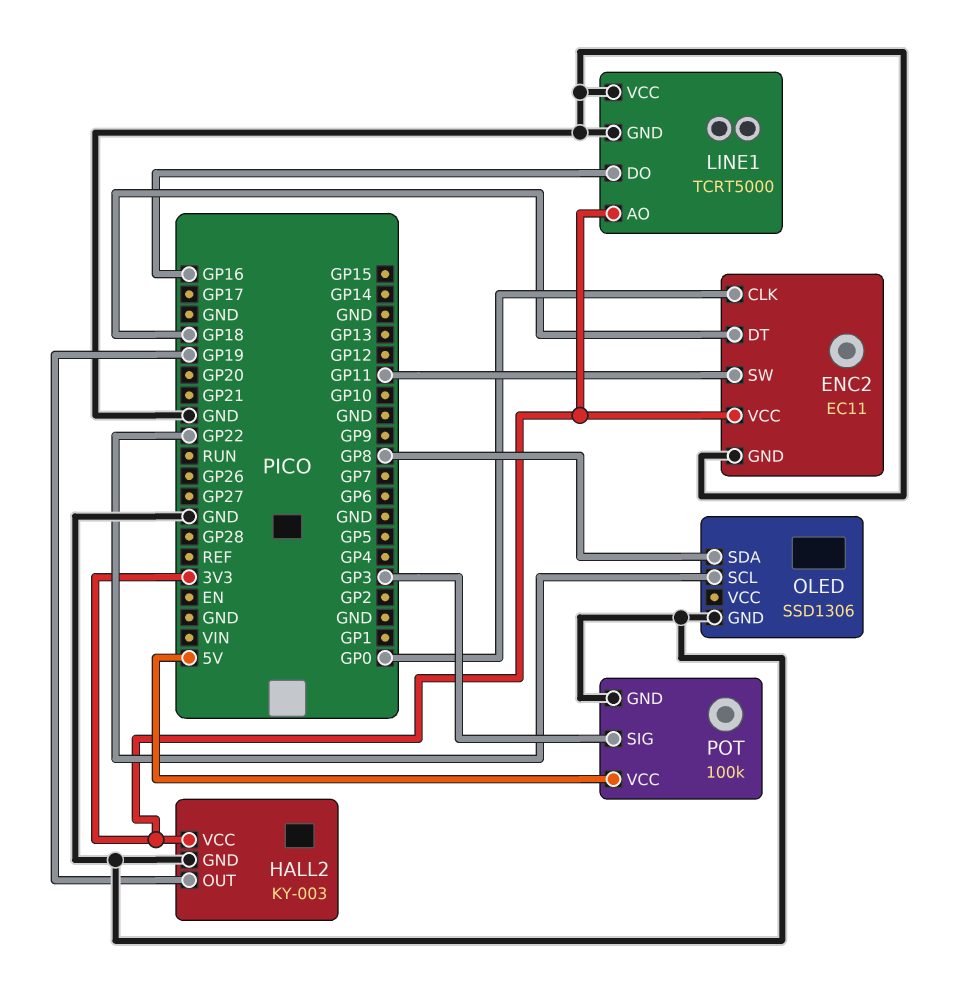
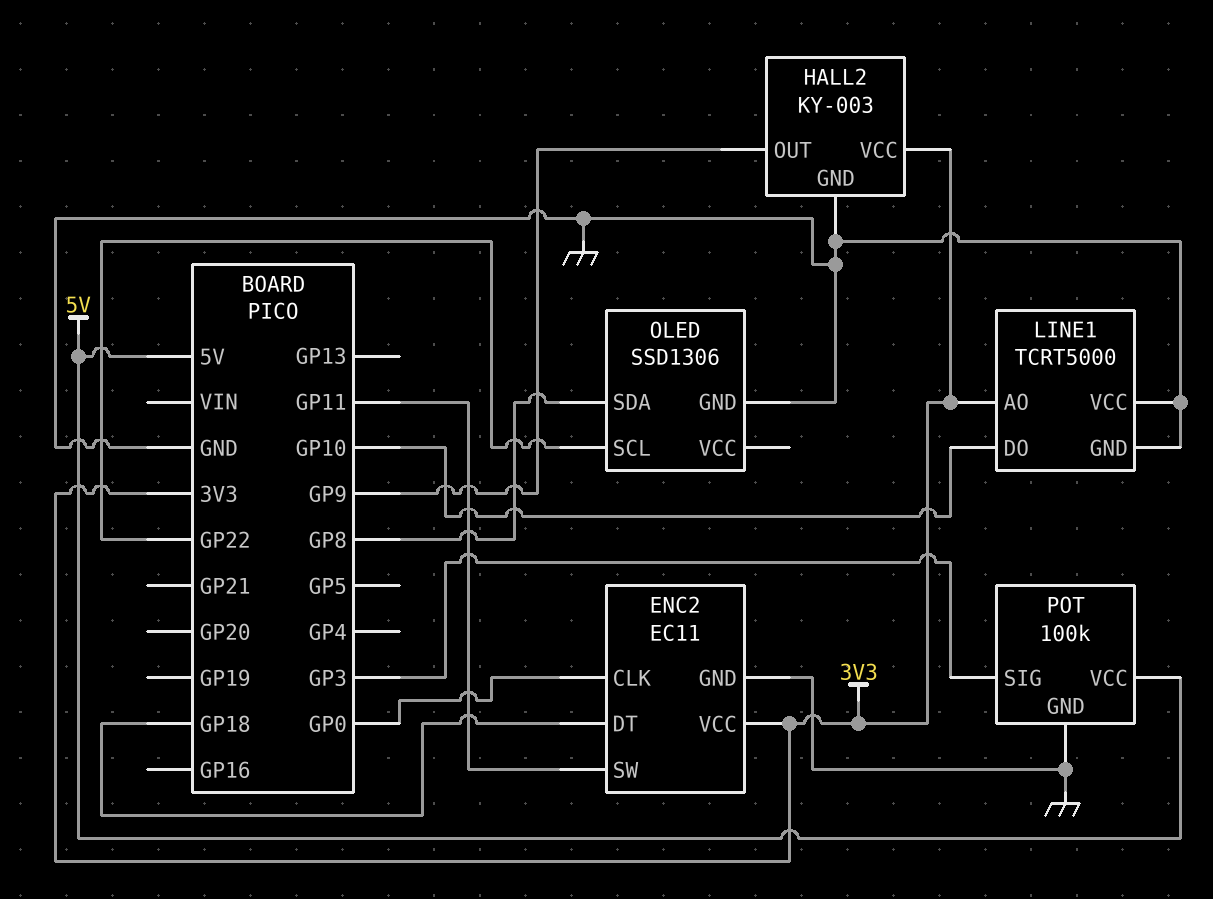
HALL2 pin OUT: GP19 -> GP9
LINE1 pin DO: GP16 -> GP10

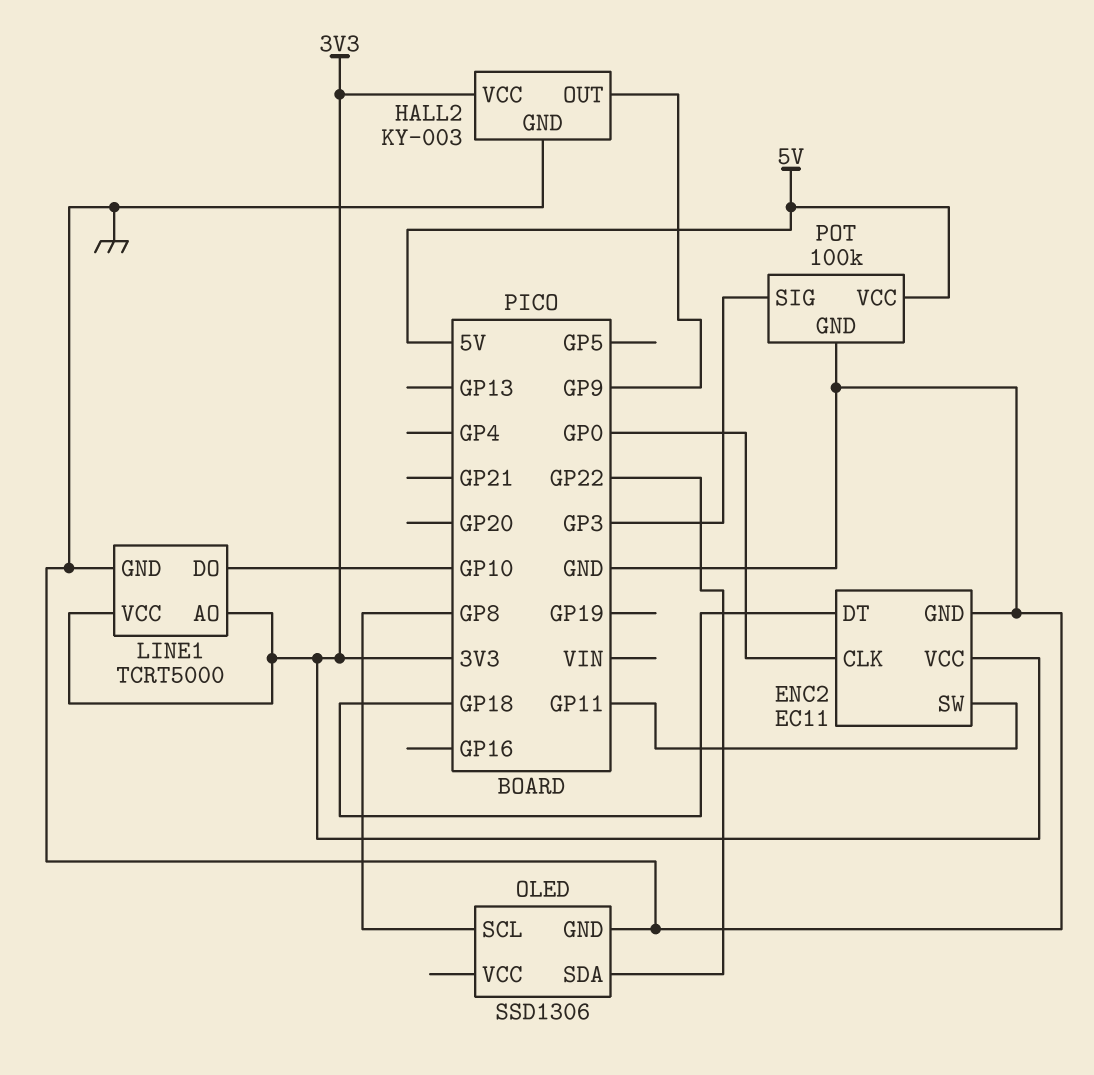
LINE1 pin VCC: GND -> 3V3
OLED pin SCL: GP22 -> GP8
OLED pin SDA: GP8 -> GP22

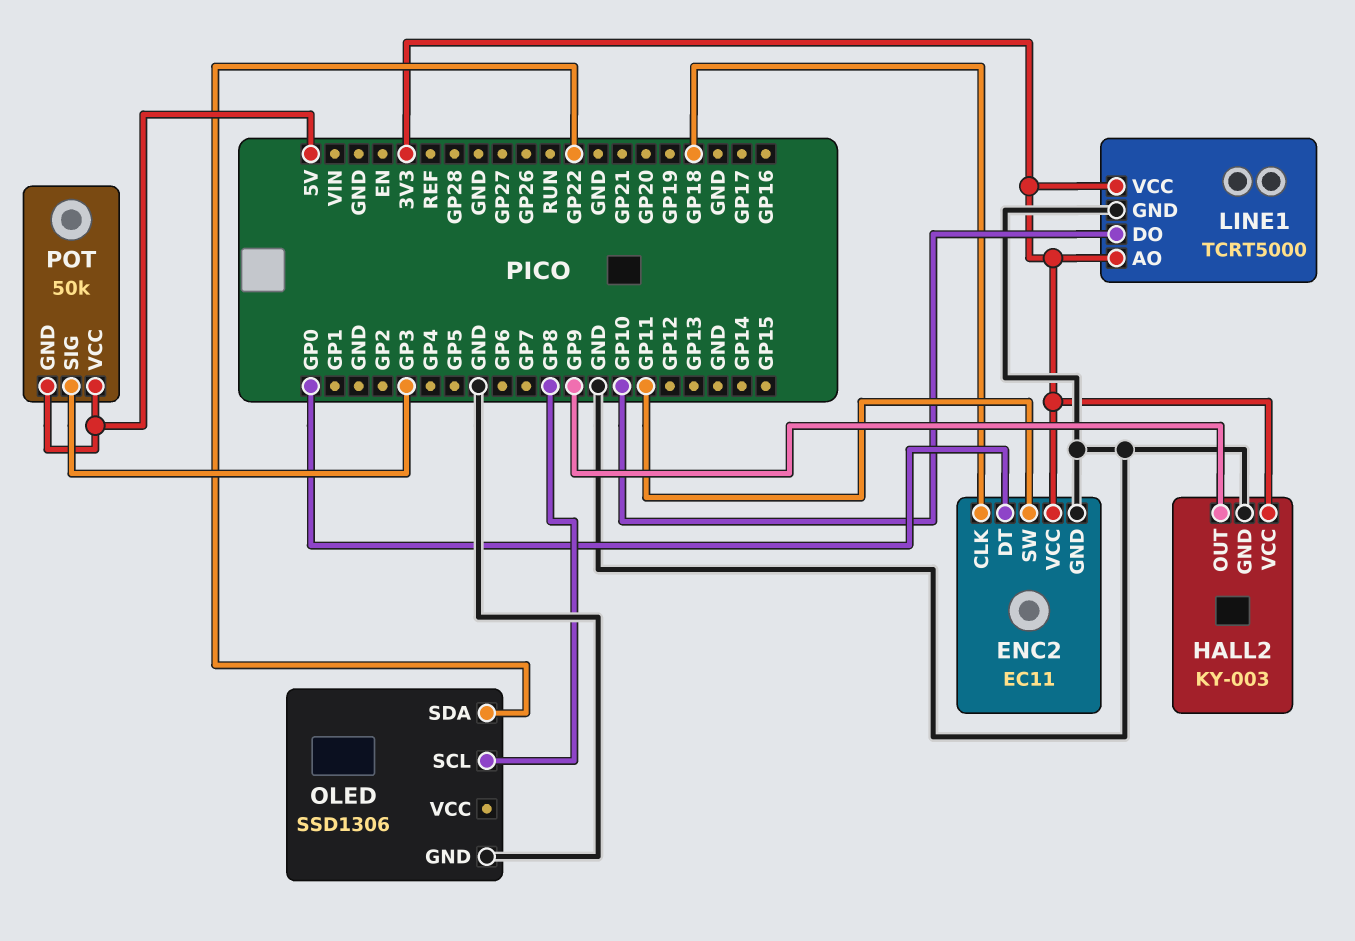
ENC2 pin CLK: GP0 -> GP18
ENC2 pin DT: GP18 -> GP0
POT: 100k -> 50k
POT pin GND: GND -> 5V

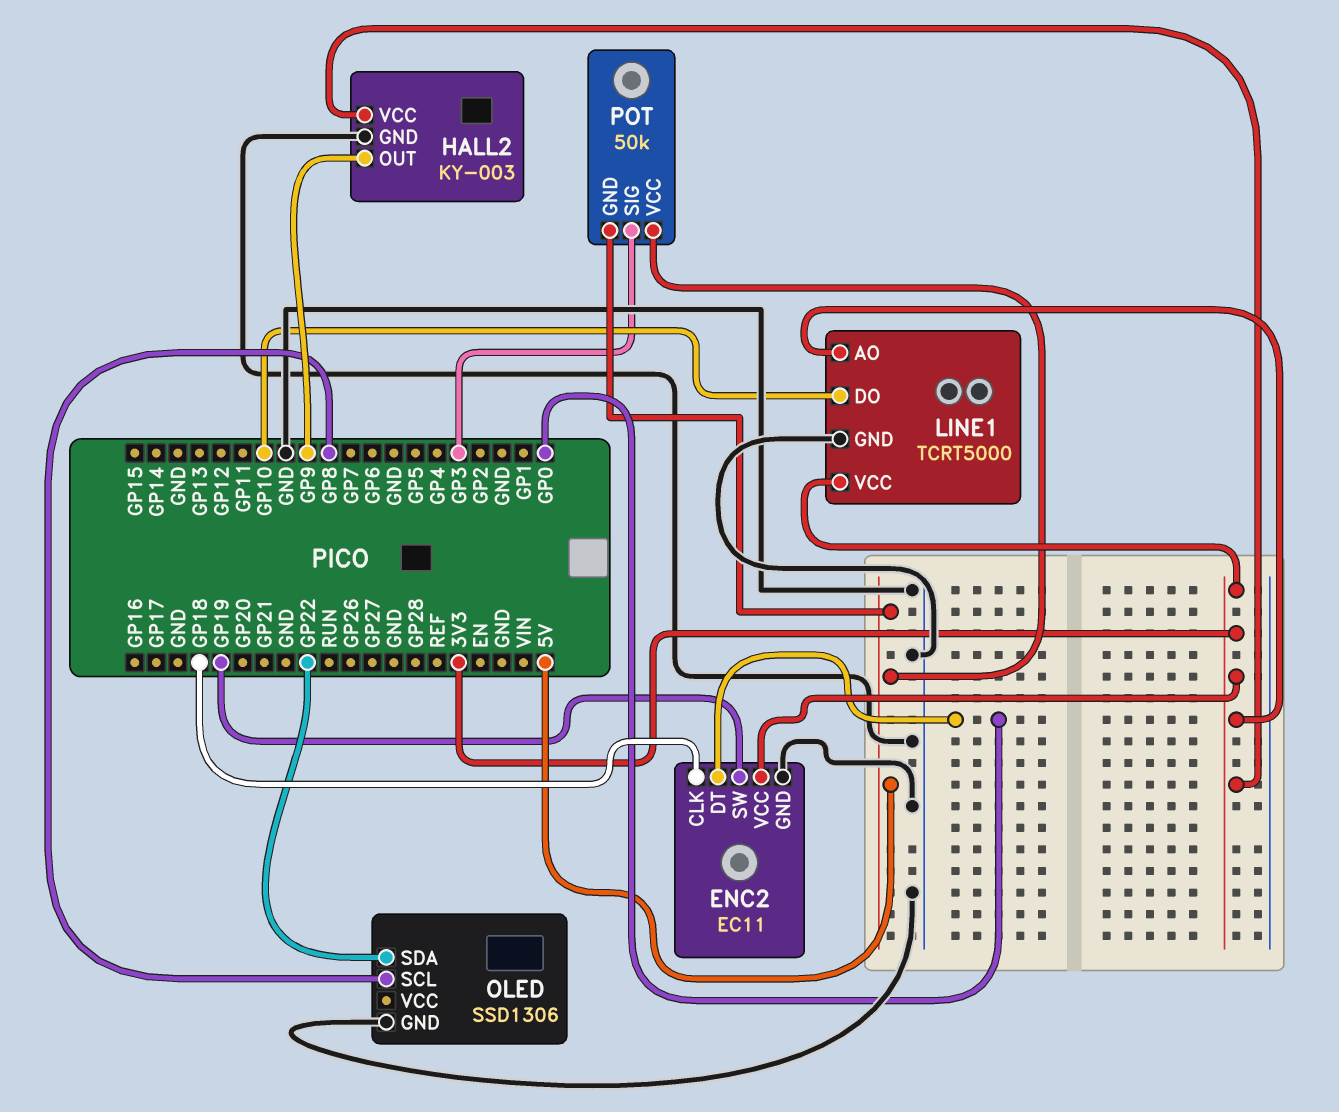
ENC2 pin SW: GP11 -> GP19

